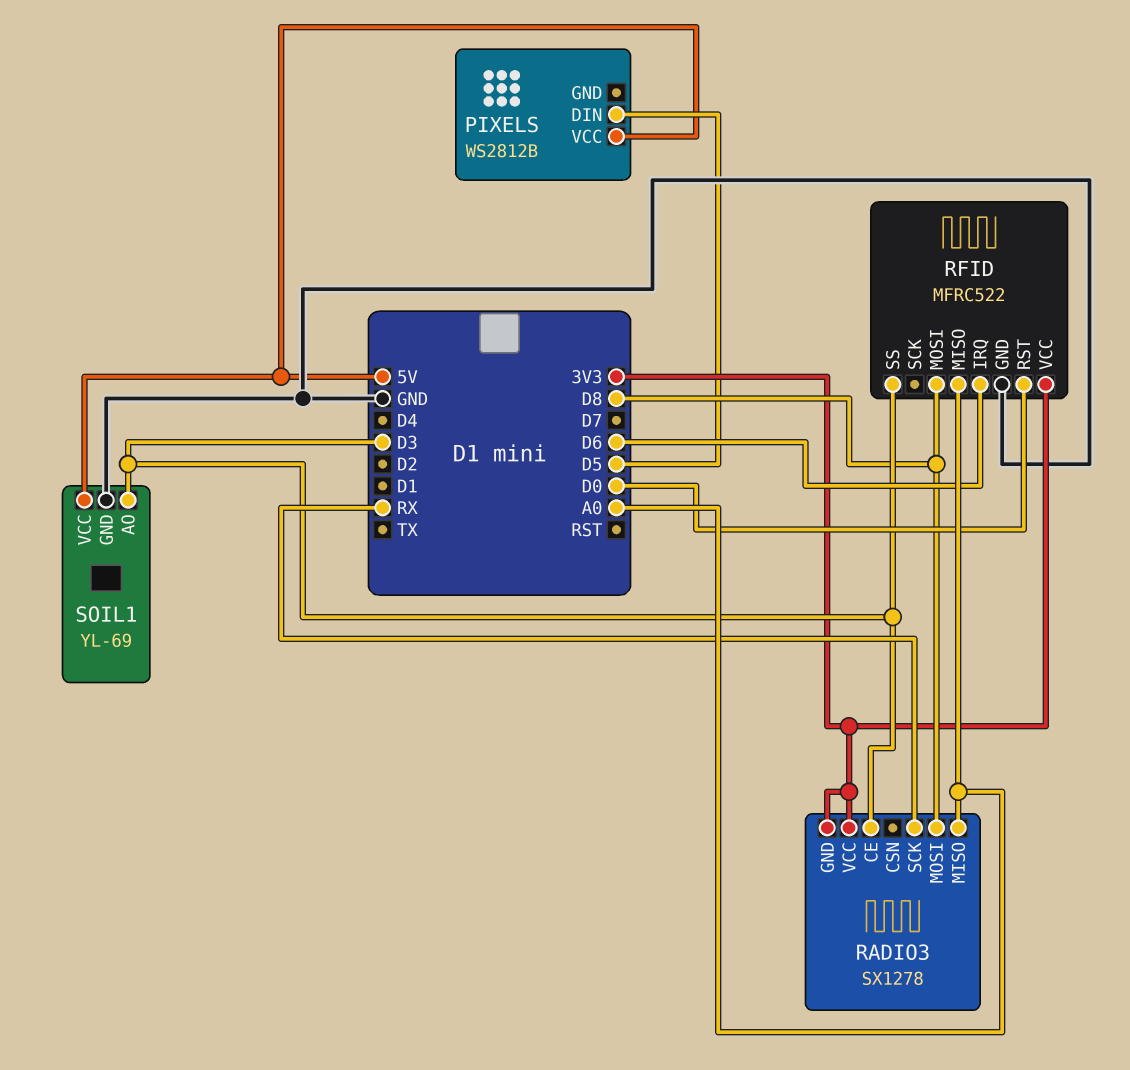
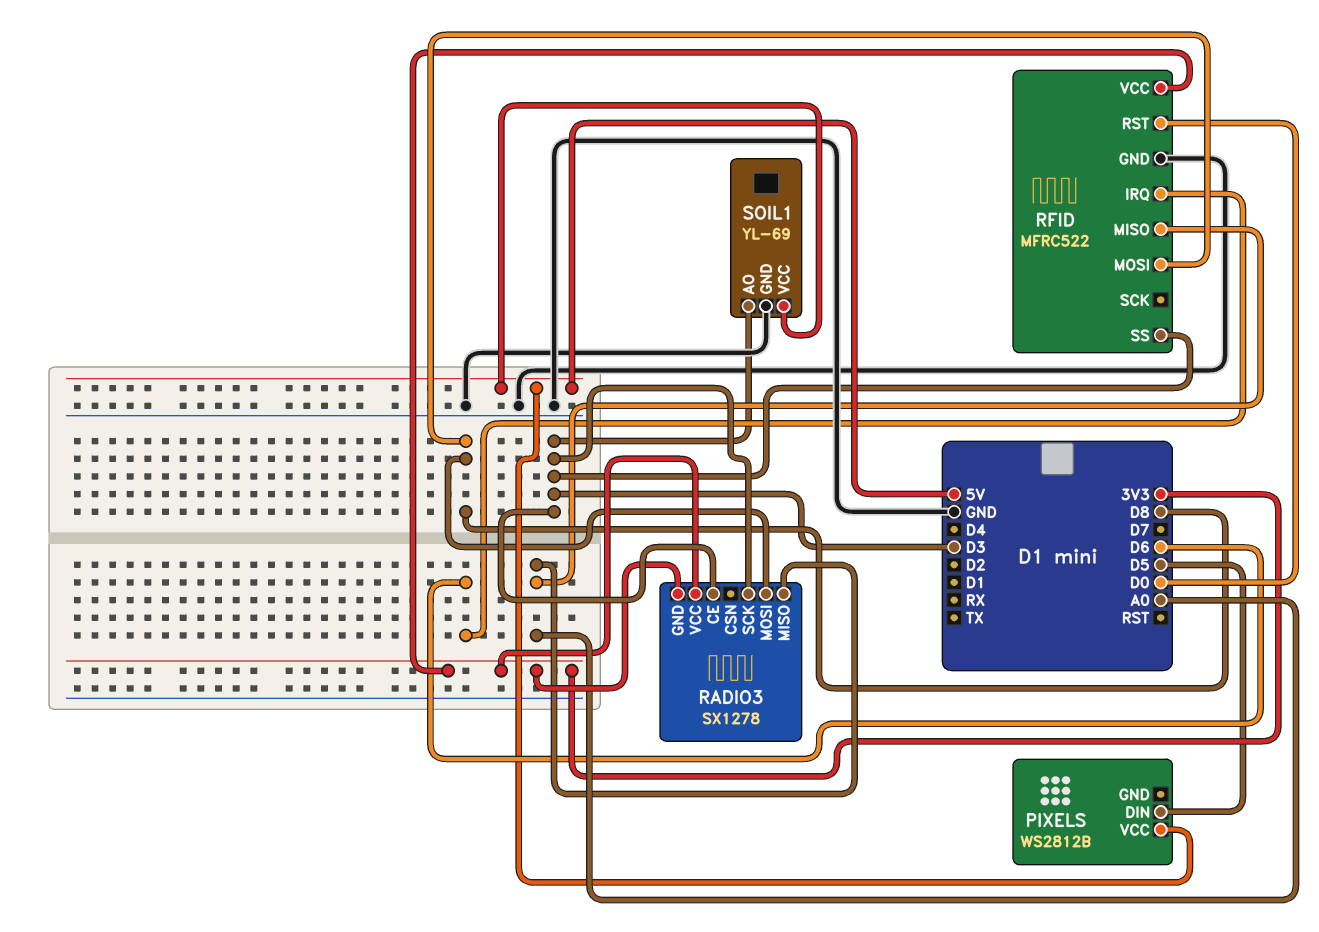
RADIO3 pin SCK: RX -> D3

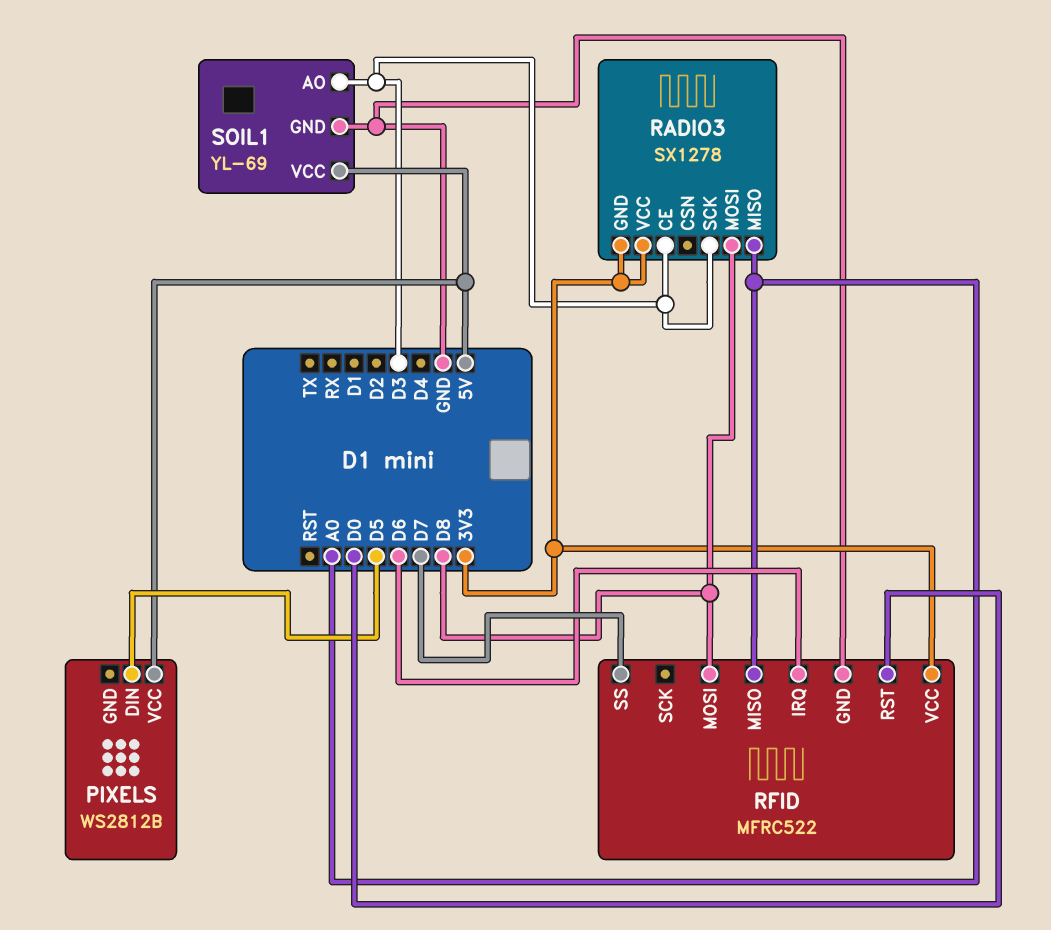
RFID pin SS: D3 -> D7

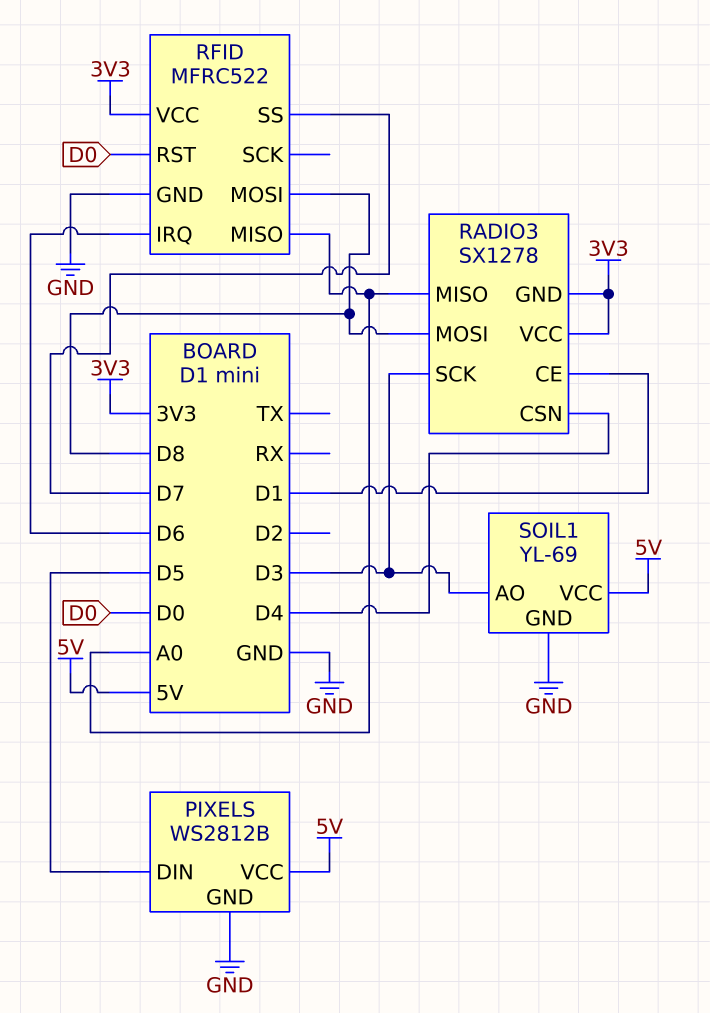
PIXELS pin GND: none -> GND
RADIO3 pin CE: D3 -> D1
RADIO3 pin CSN: none -> D4

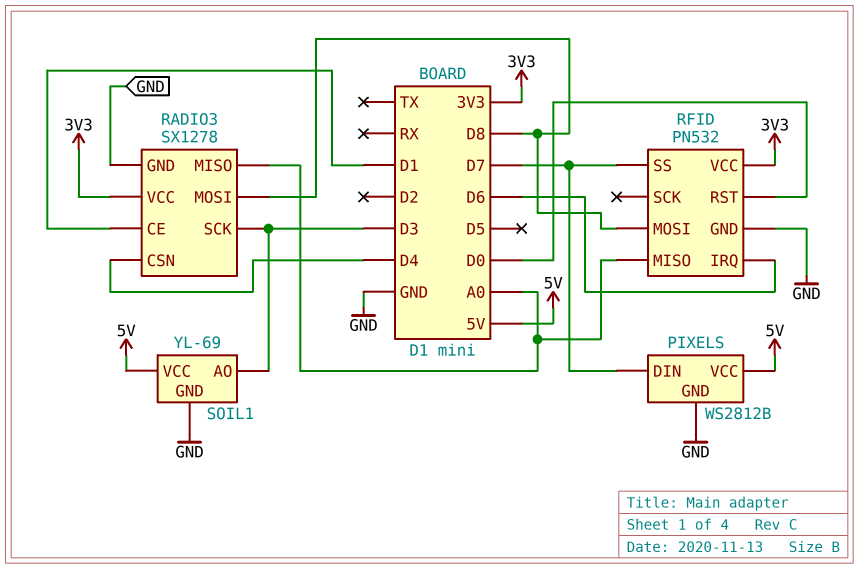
PIXELS pin DIN: D5 -> D7
RADIO3 pin GND: 3V3 -> GND
RFID: MFRC522 -> PN532

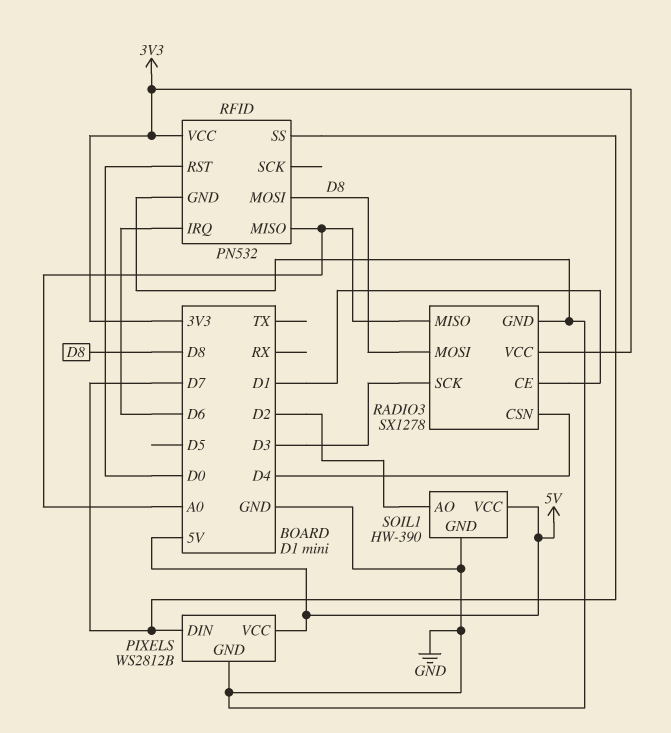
SOIL1: YL-69 -> HW-390
SOIL1 pin AO: D3 -> D2

